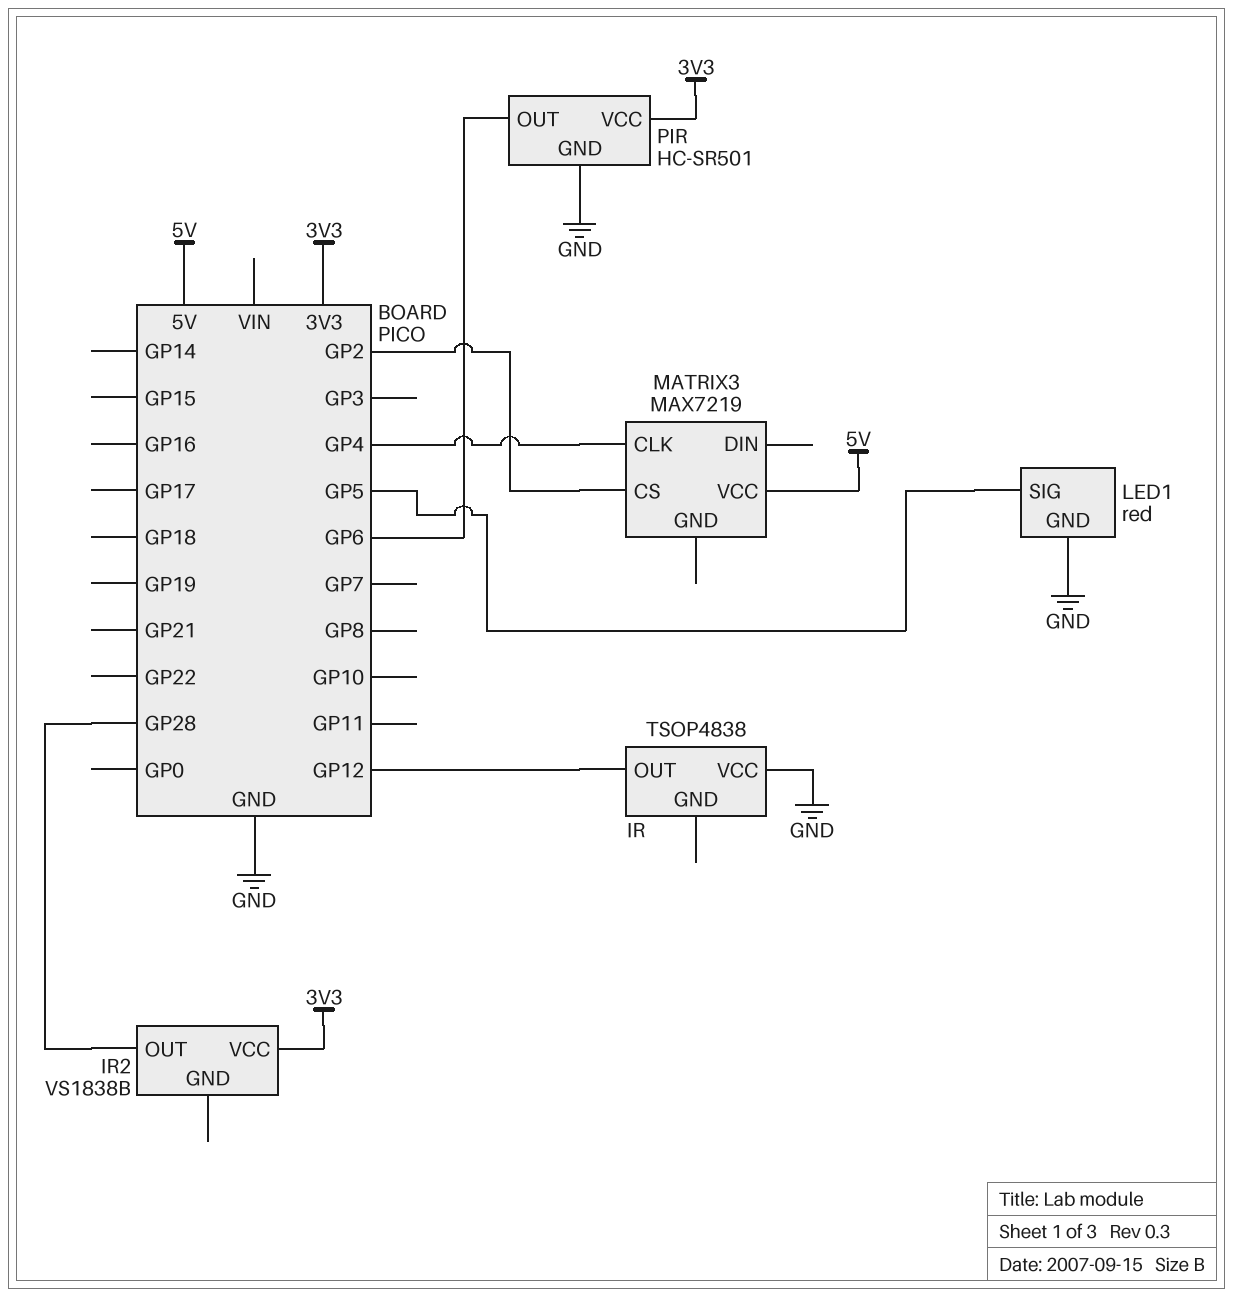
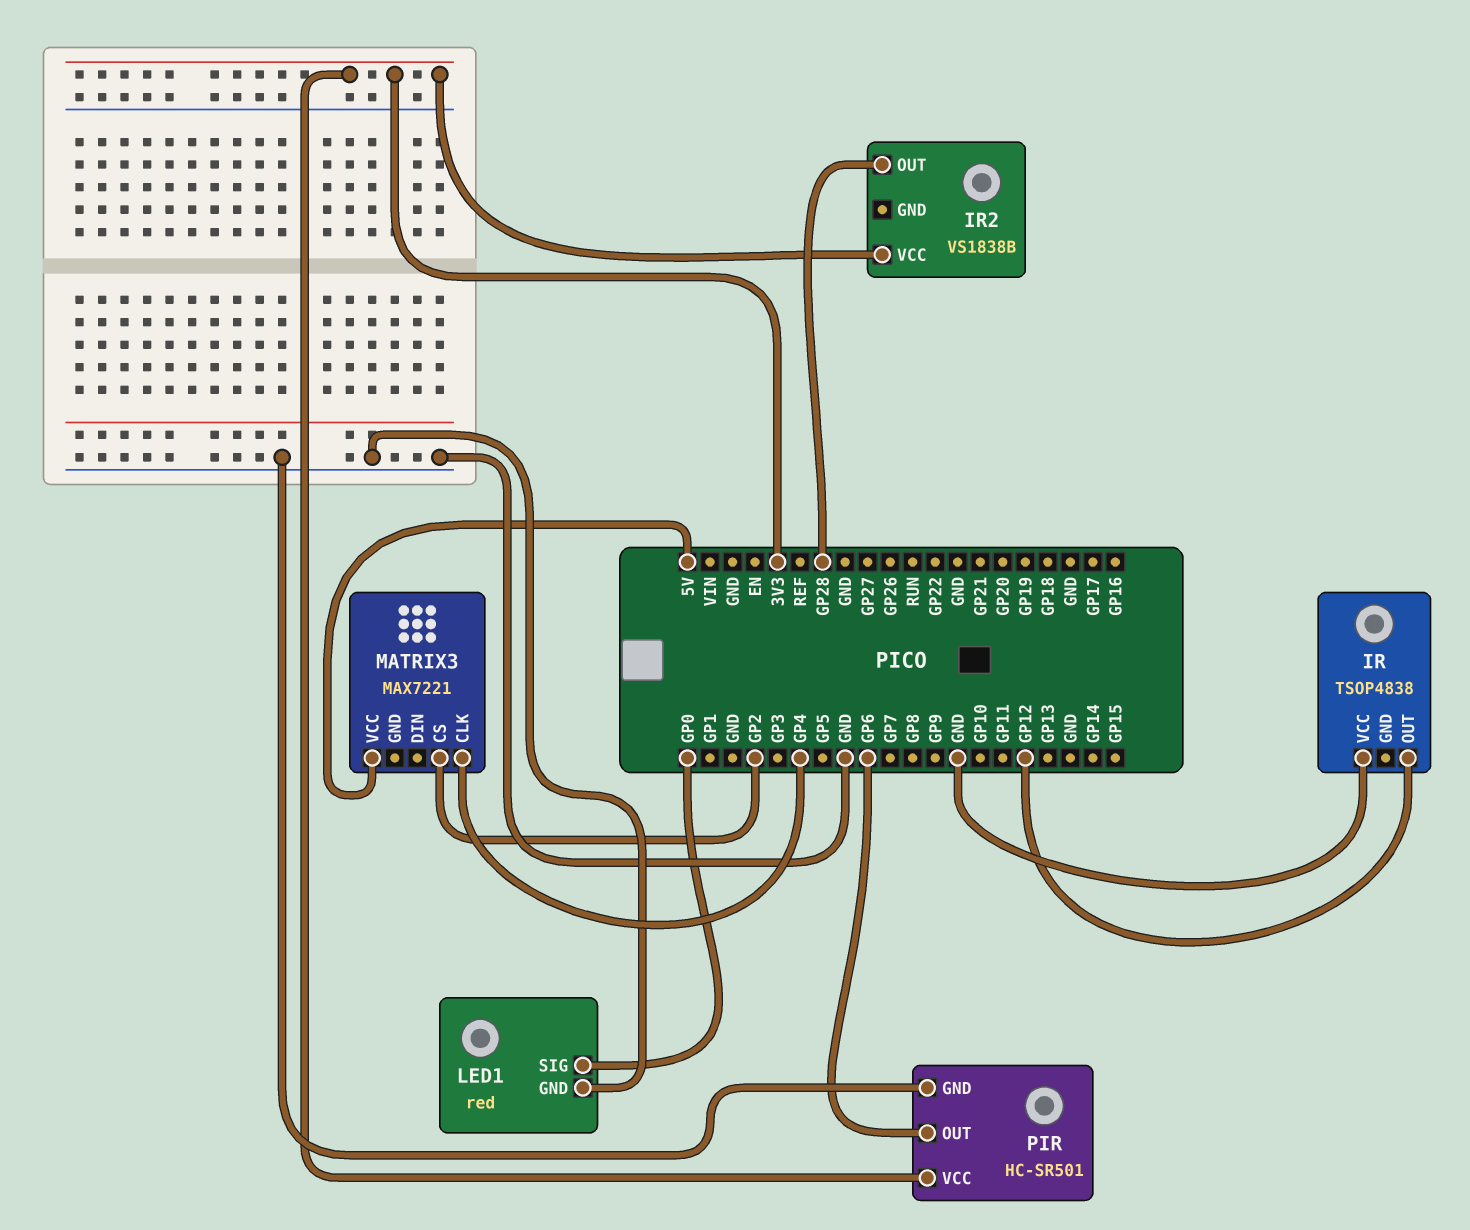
LED1 pin SIG: GP5 -> GP0
MATRIX3: MAX7219 -> MAX7221

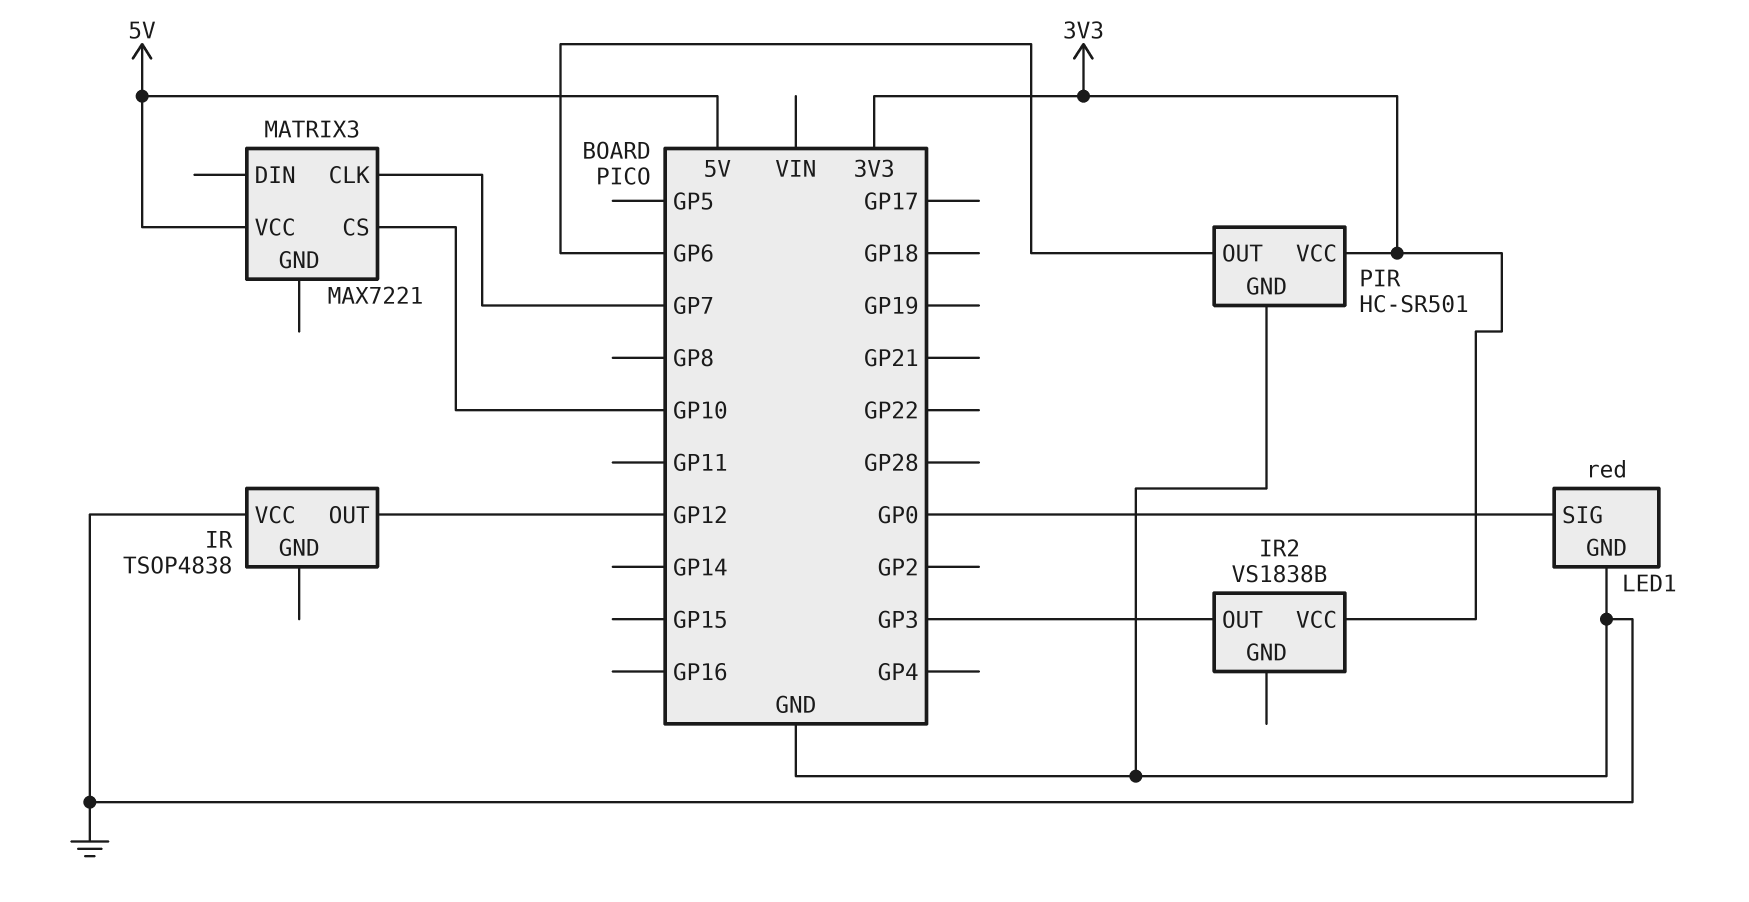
IR2 pin OUT: GP28 -> GP3
MATRIX3 pin CLK: GP4 -> GP7
MATRIX3 pin CS: GP2 -> GP10

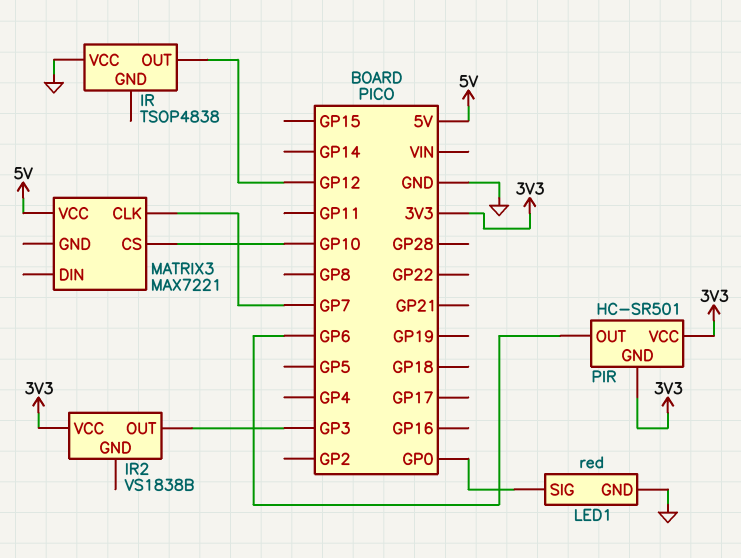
PIR pin GND: GND -> 3V3

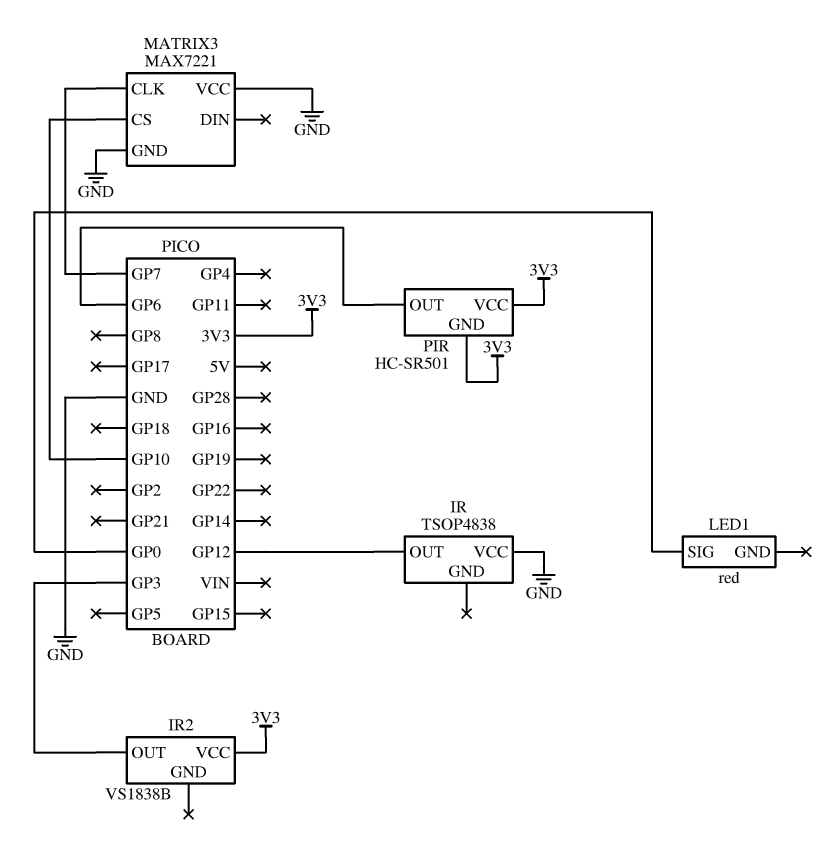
LED1 pin GND: GND -> none
MATRIX3 pin GND: none -> GND
MATRIX3 pin VCC: 5V -> GND

